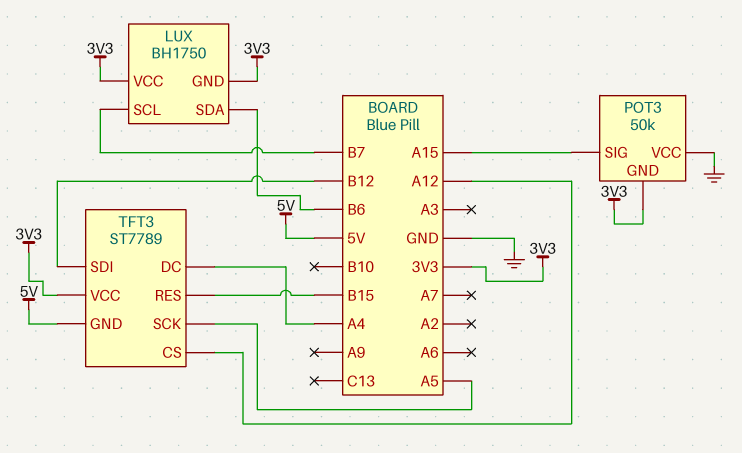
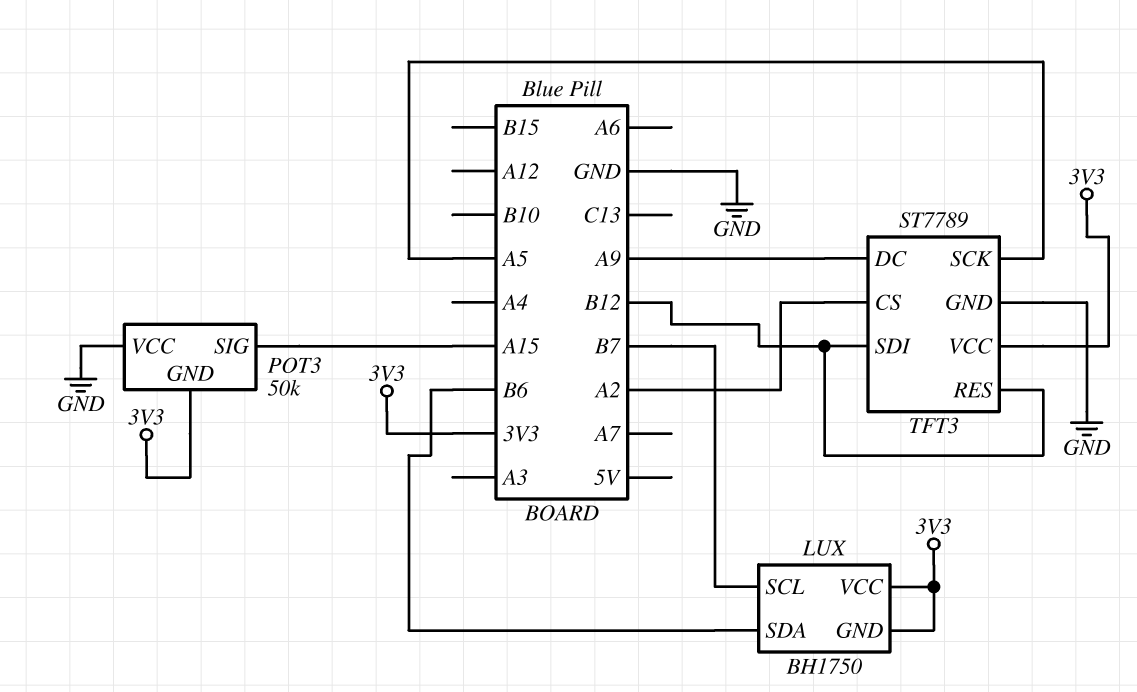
TFT3 pin CS: A12 -> A2
TFT3 pin DC: A4 -> A9
TFT3 pin GND: 5V -> GND
TFT3 pin RES: B15 -> B12

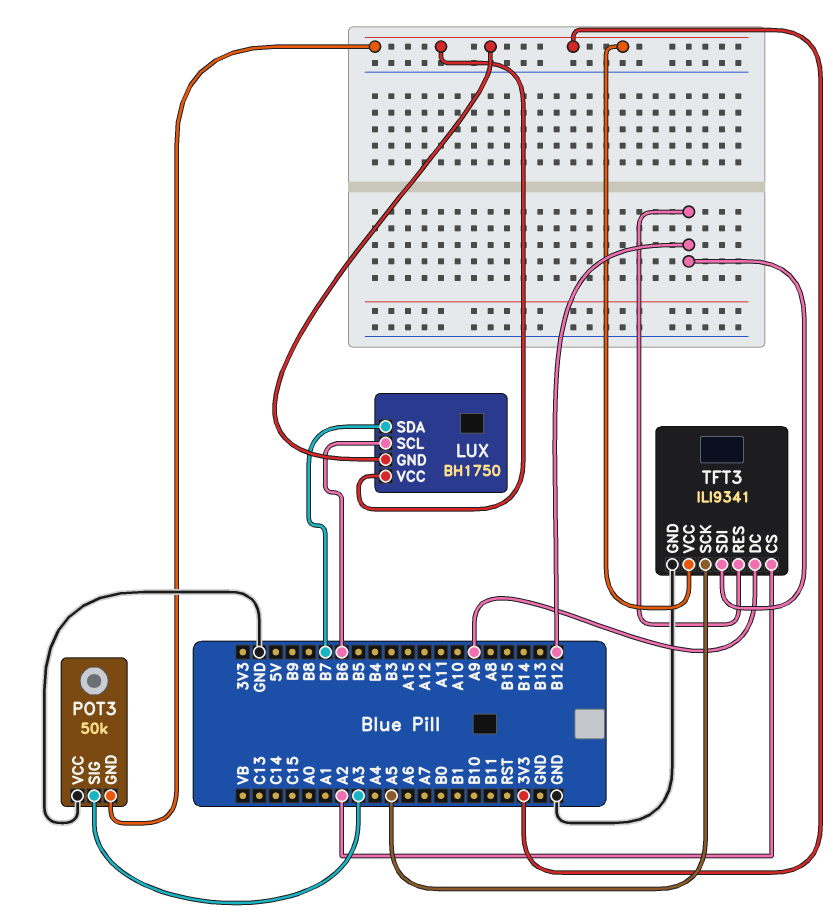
LUX pin SCL: B7 -> B6
LUX pin SDA: B6 -> B7
POT3 pin SIG: A15 -> A3
TFT3: ST7789 -> ILI9341

